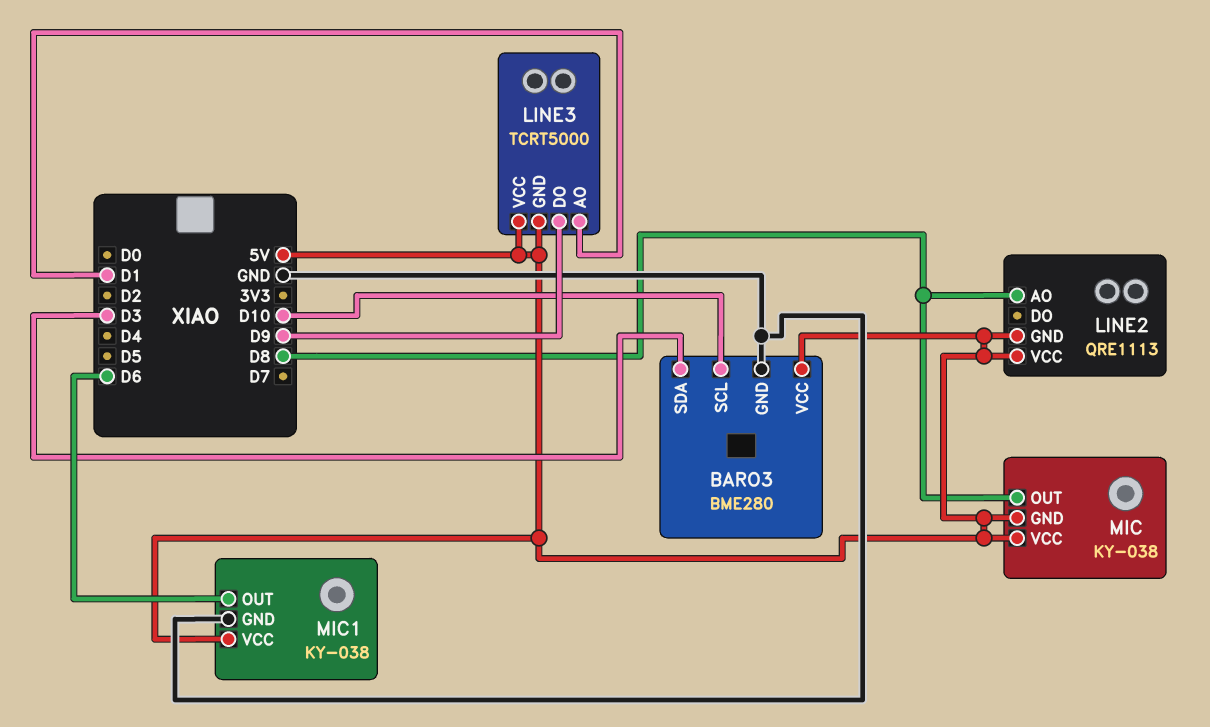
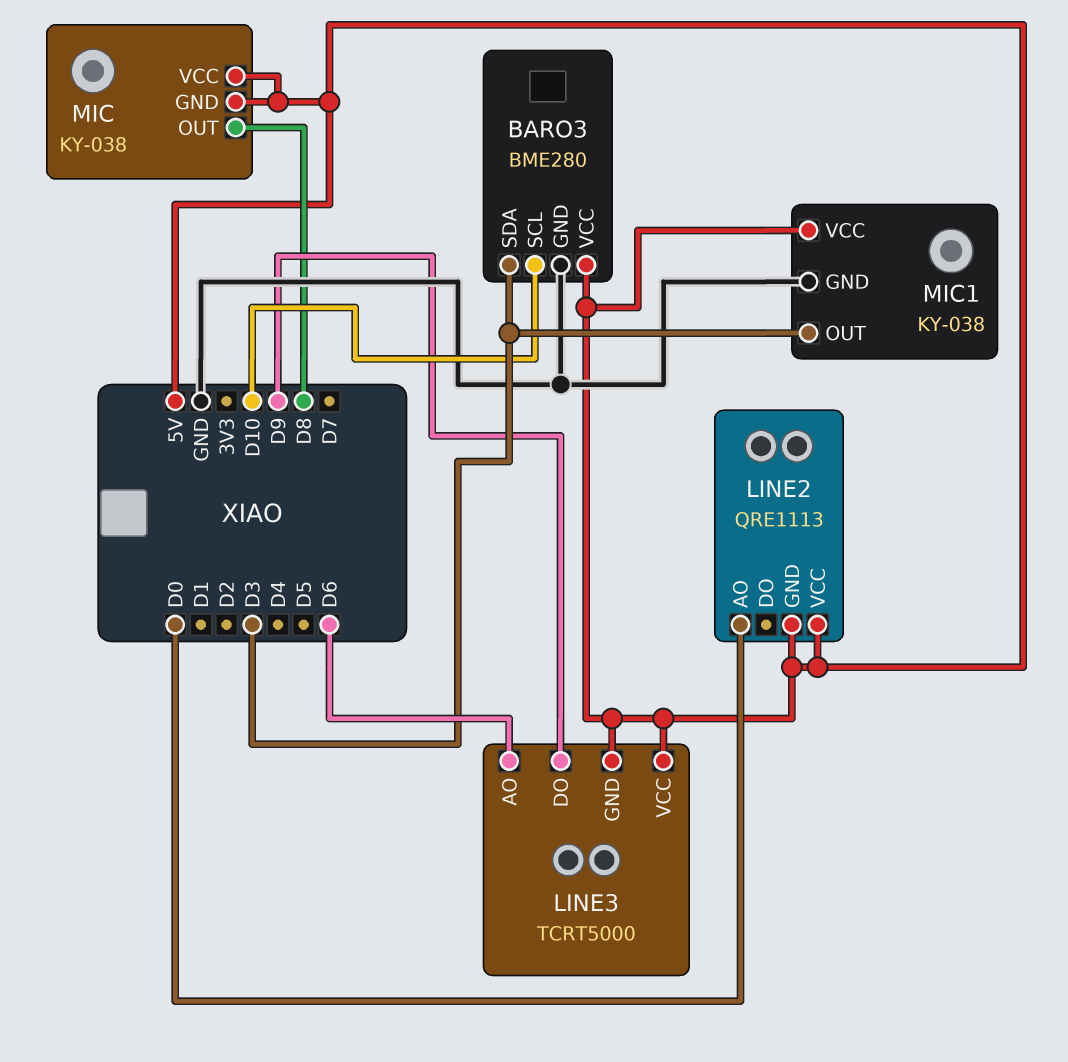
LINE2 pin AO: D8 -> D0
LINE3 pin AO: D1 -> D6
MIC1 pin OUT: D6 -> D3

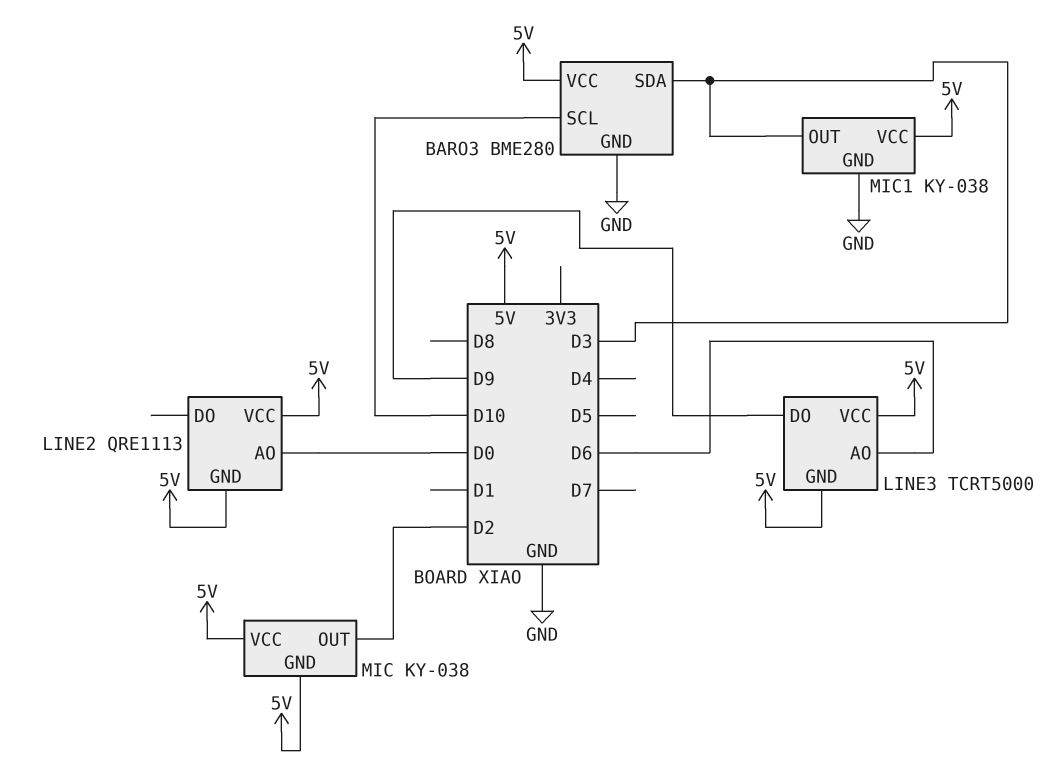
MIC pin OUT: D8 -> D2

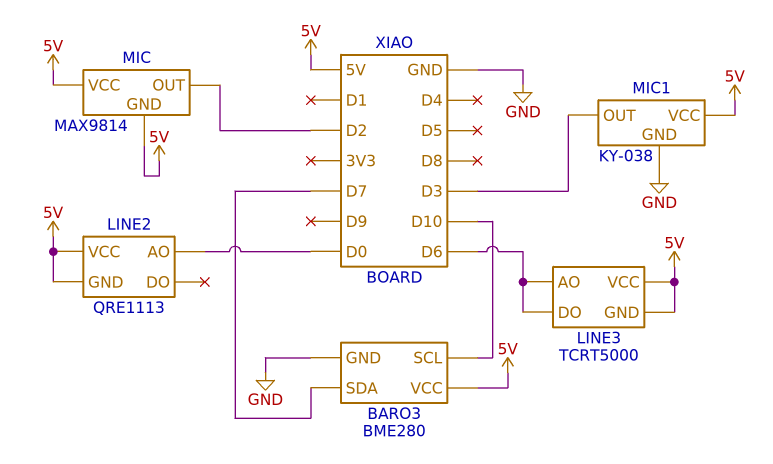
BARO3 pin SDA: D3 -> D7
LINE3 pin DO: D9 -> D6
MIC: KY-038 -> MAX9814

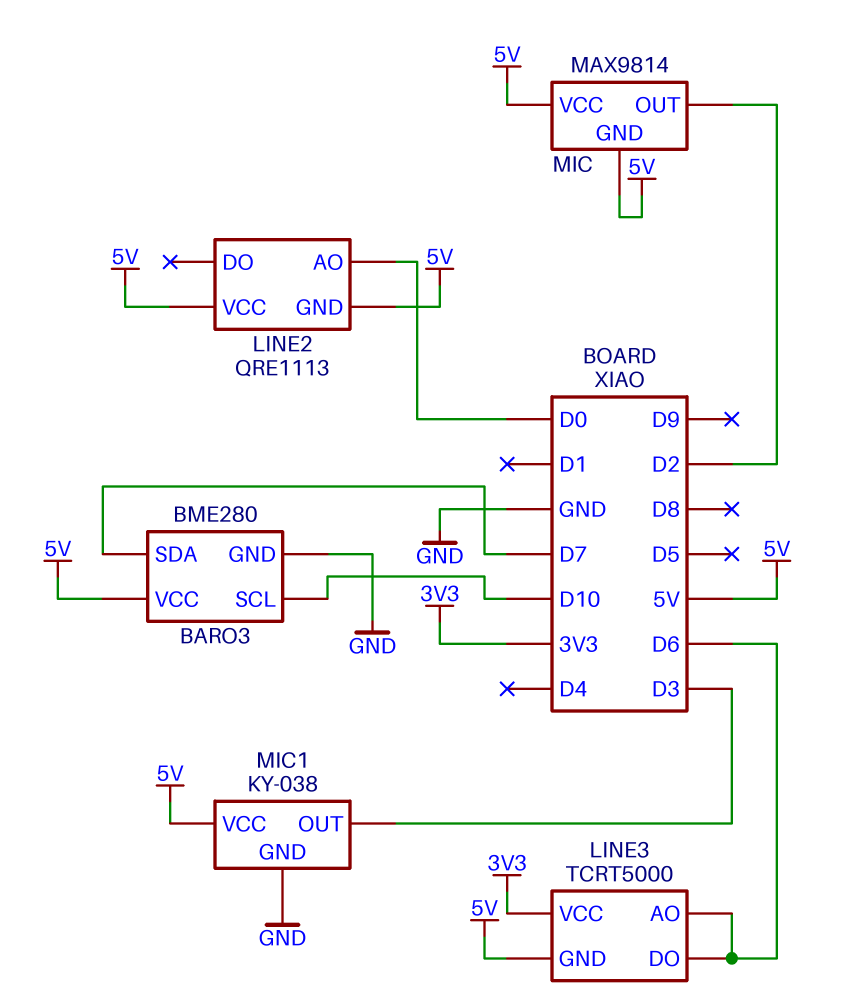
LINE3 pin VCC: 5V -> 3V3

